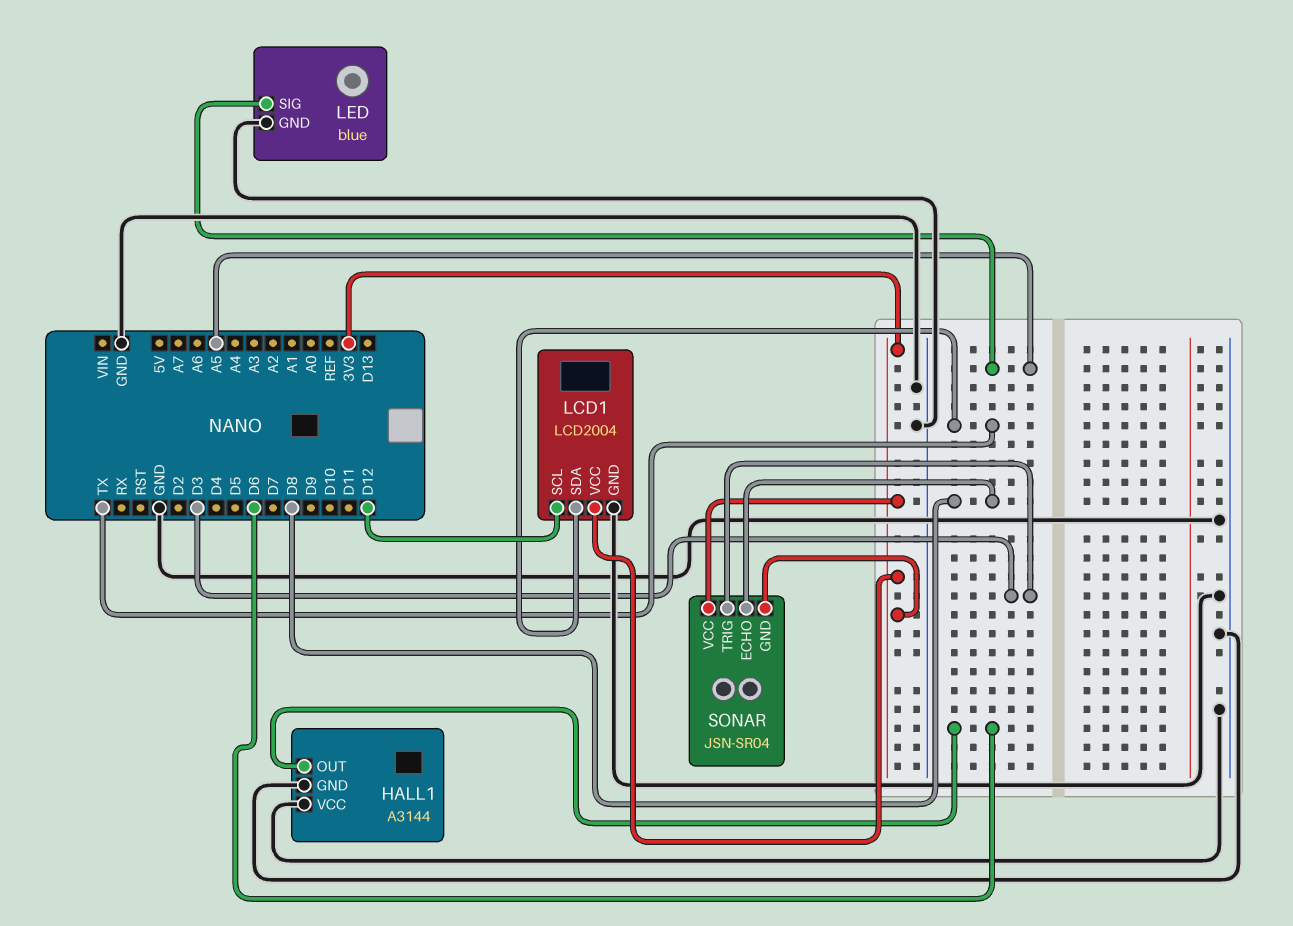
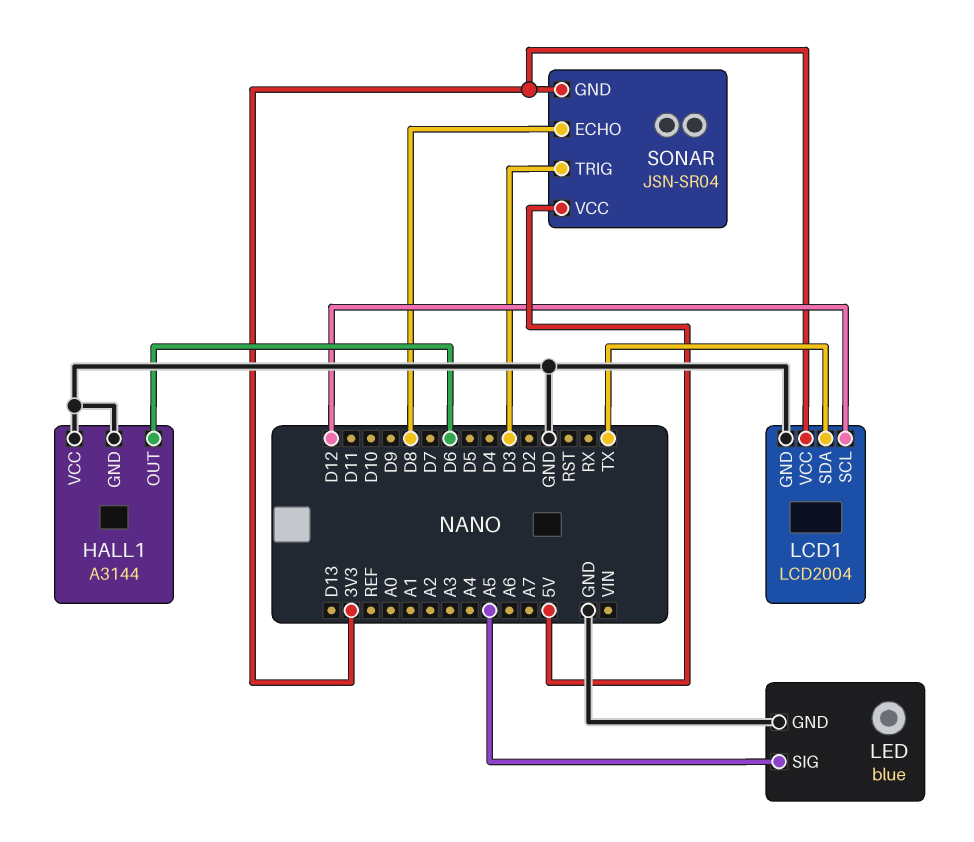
SONAR pin VCC: 3V3 -> 5V

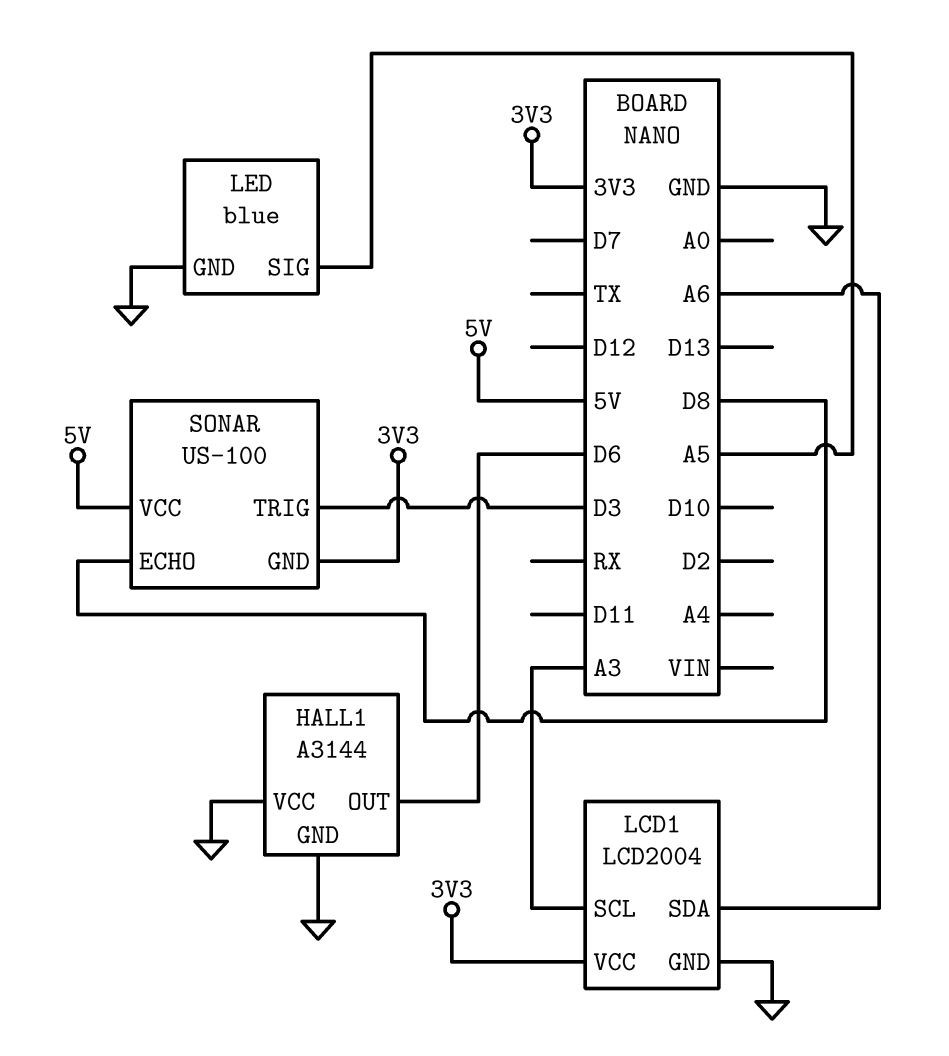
LCD1 pin SCL: D12 -> A3
LCD1 pin SDA: TX -> A6
SONAR: JSN-SR04 -> US-100

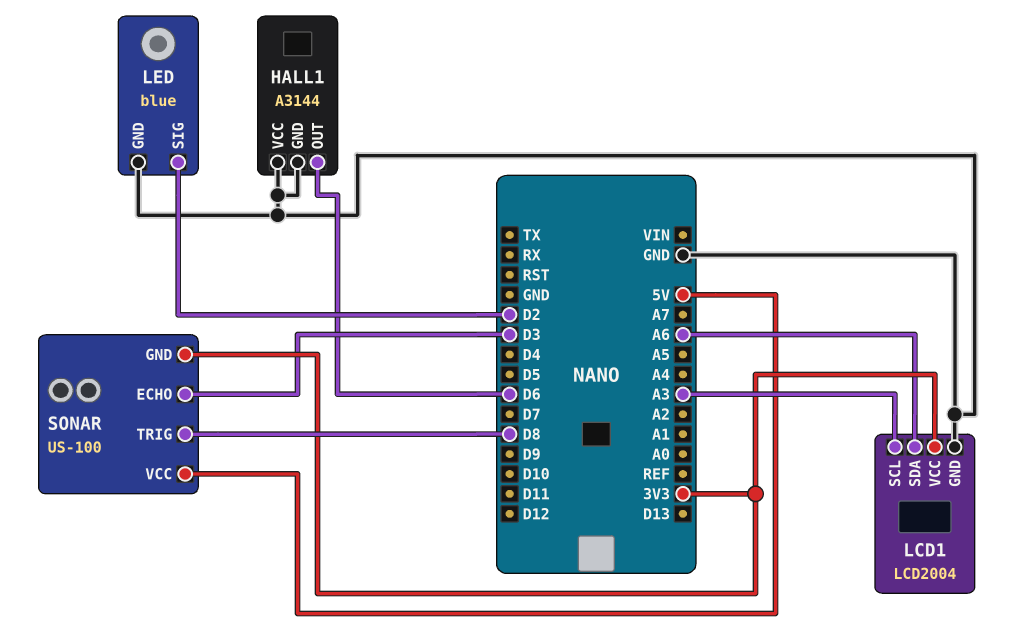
LED pin SIG: A5 -> D2
SONAR pin ECHO: D8 -> D3
SONAR pin TRIG: D3 -> D8

